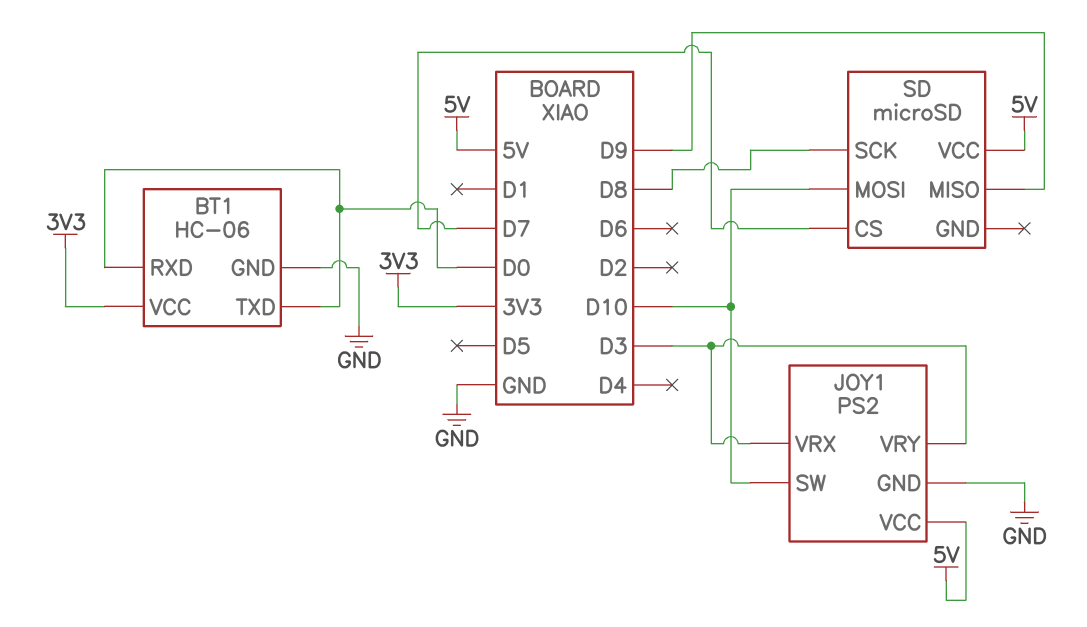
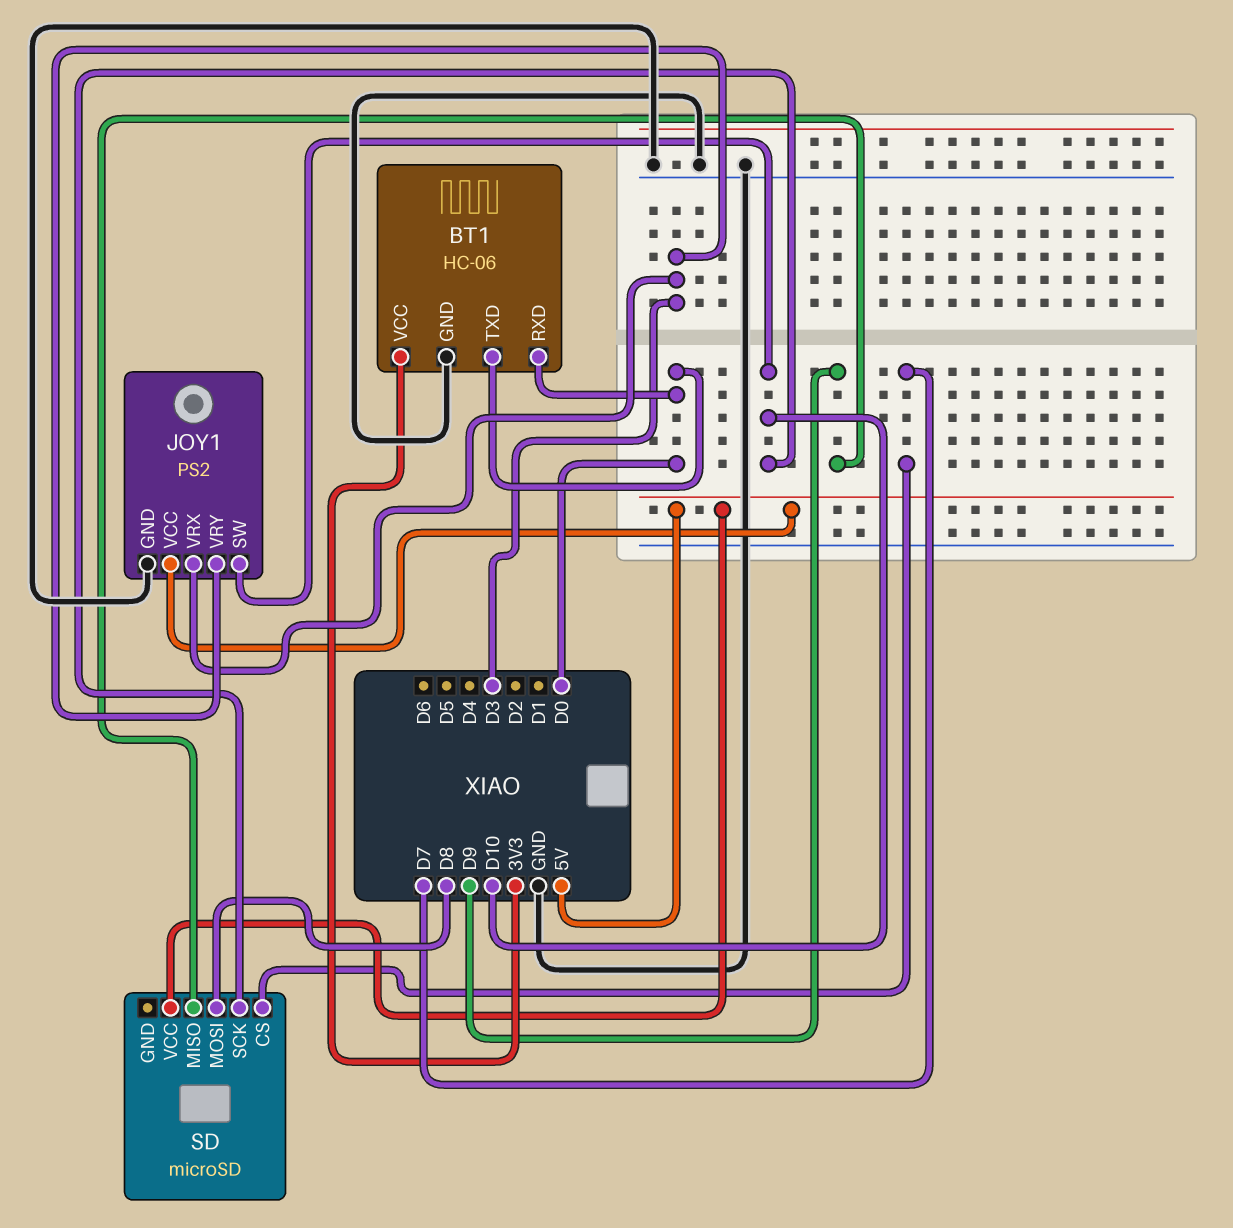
SD pin MOSI: D10 -> D8
SD pin SCK: D8 -> D10

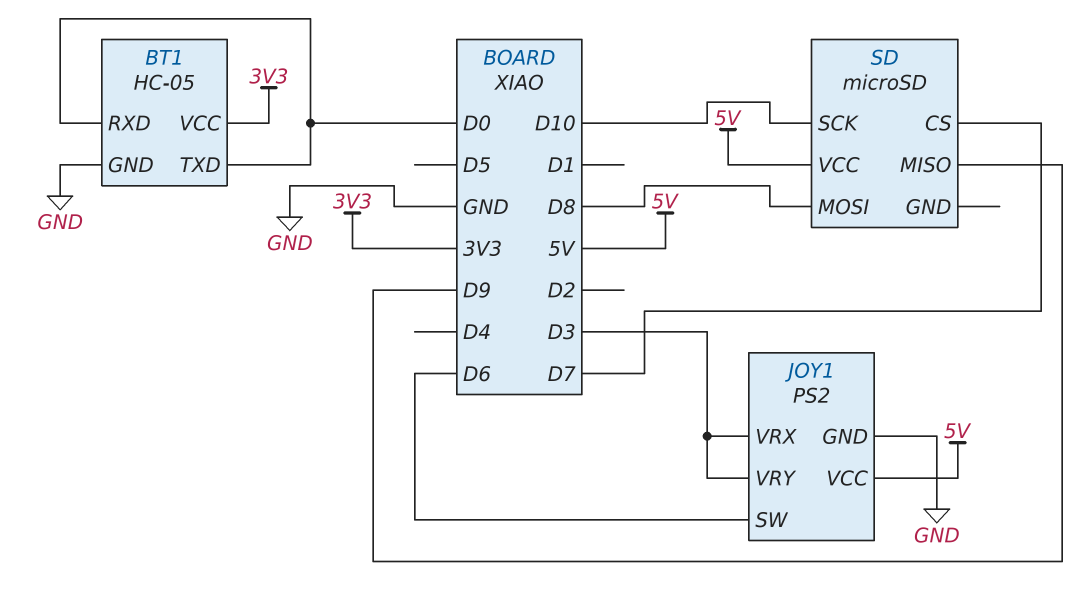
BT1: HC-06 -> HC-05
JOY1 pin SW: D10 -> D6

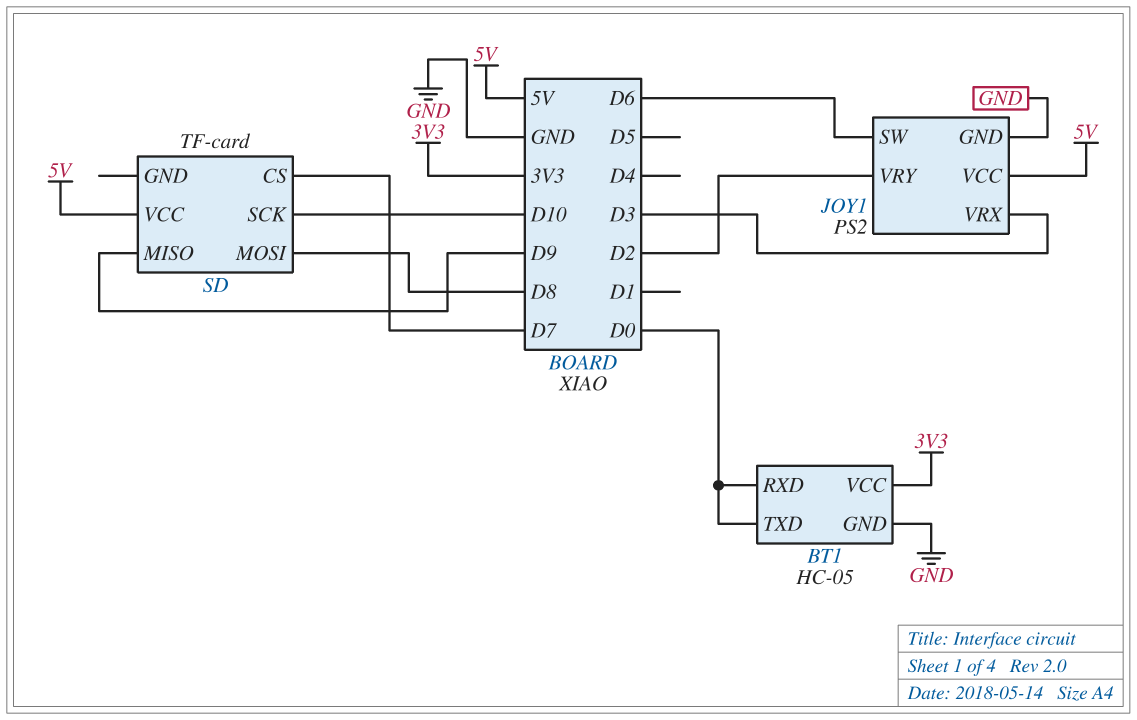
JOY1 pin VRY: D3 -> D2
SD: microSD -> TF-card

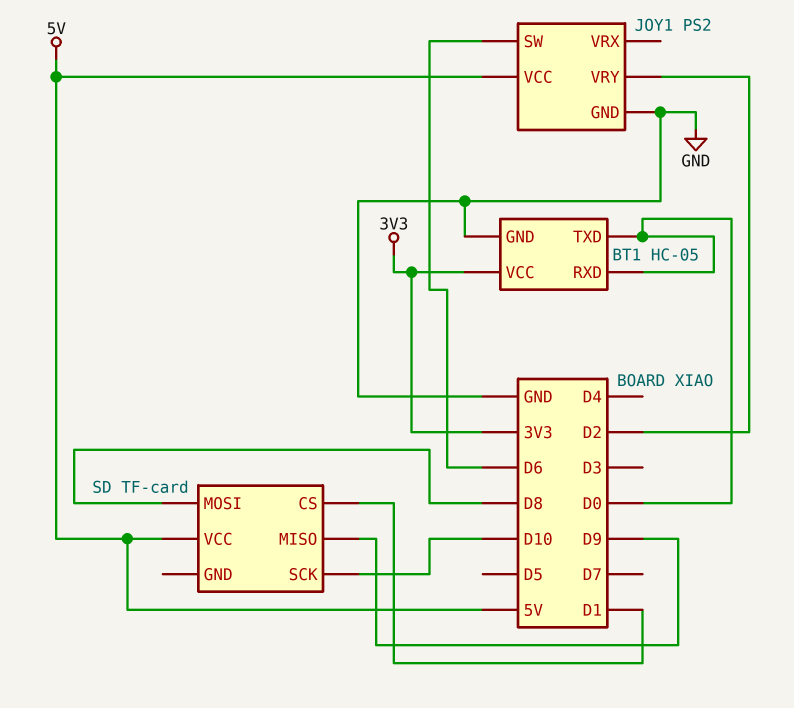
JOY1 pin VRX: D3 -> none
SD pin CS: D7 -> D1

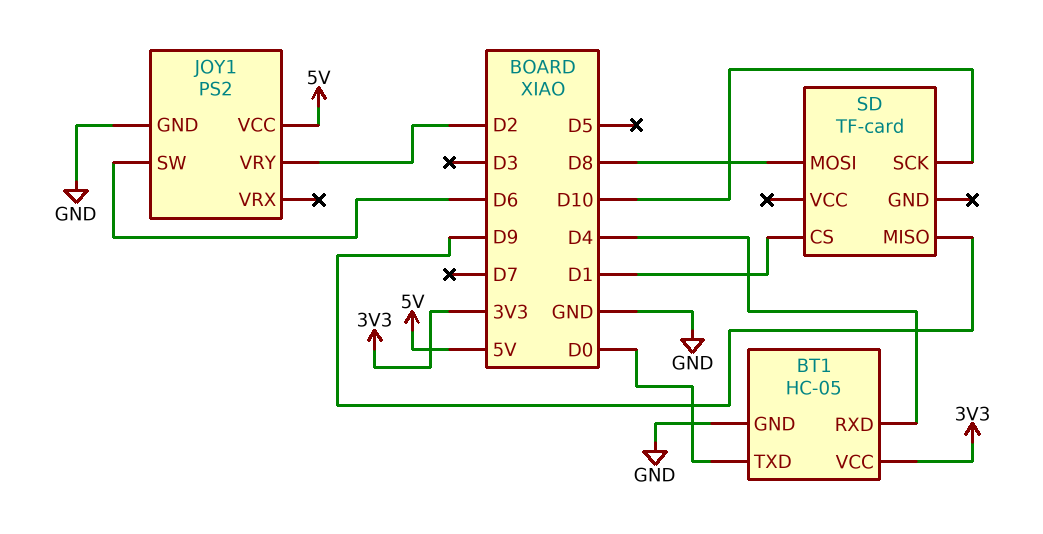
BT1 pin RXD: D0 -> D4
SD pin VCC: 5V -> none

